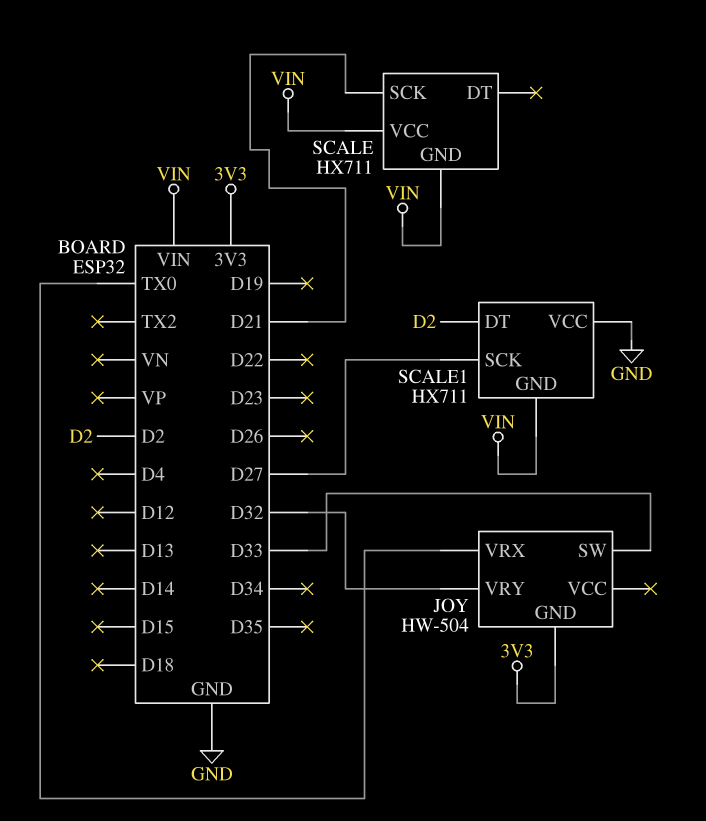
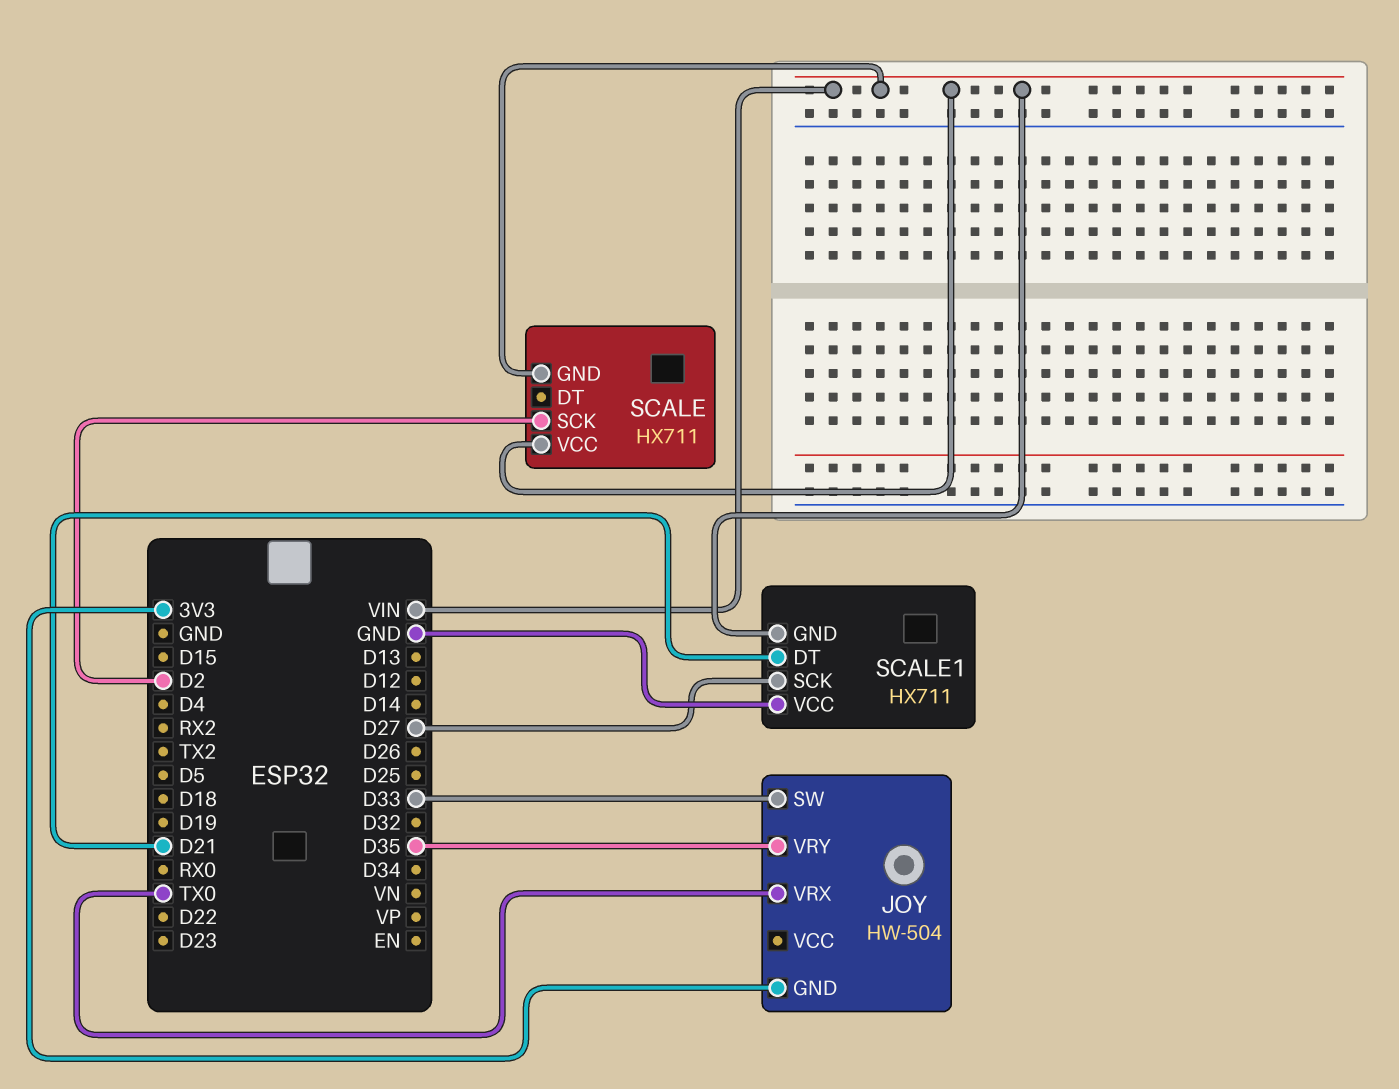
JOY pin VRY: D32 -> D35
SCALE pin SCK: D21 -> D2
SCALE1 pin DT: D2 -> D21

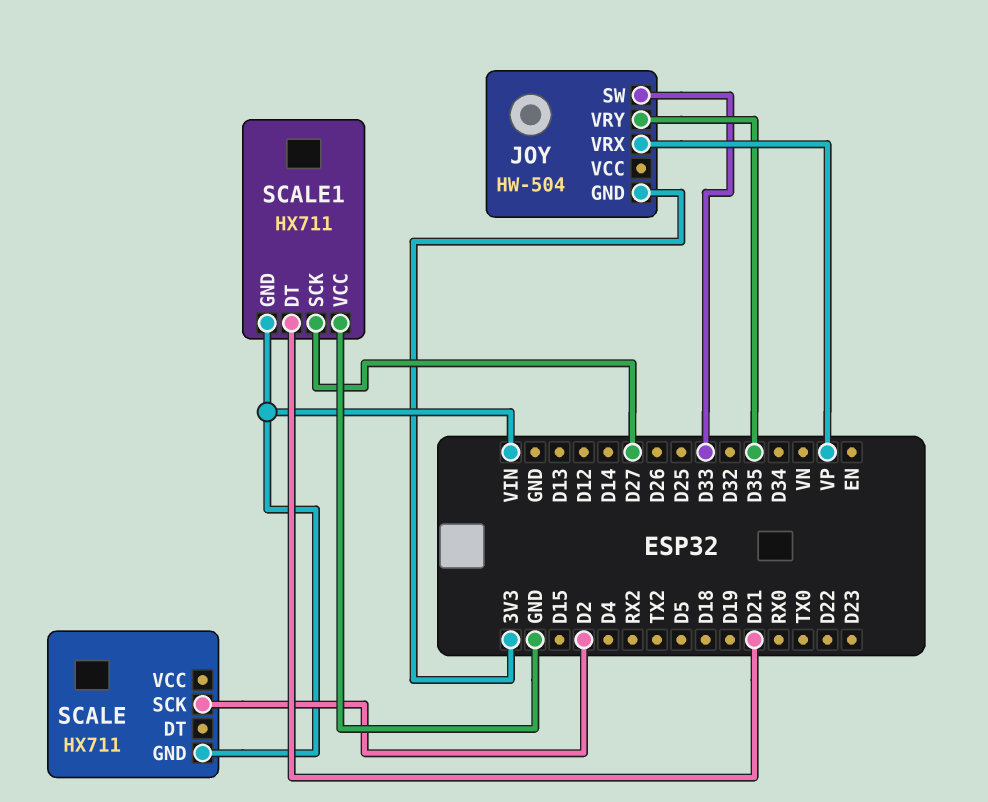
JOY pin VRX: TX0 -> VP
SCALE pin VCC: VIN -> none

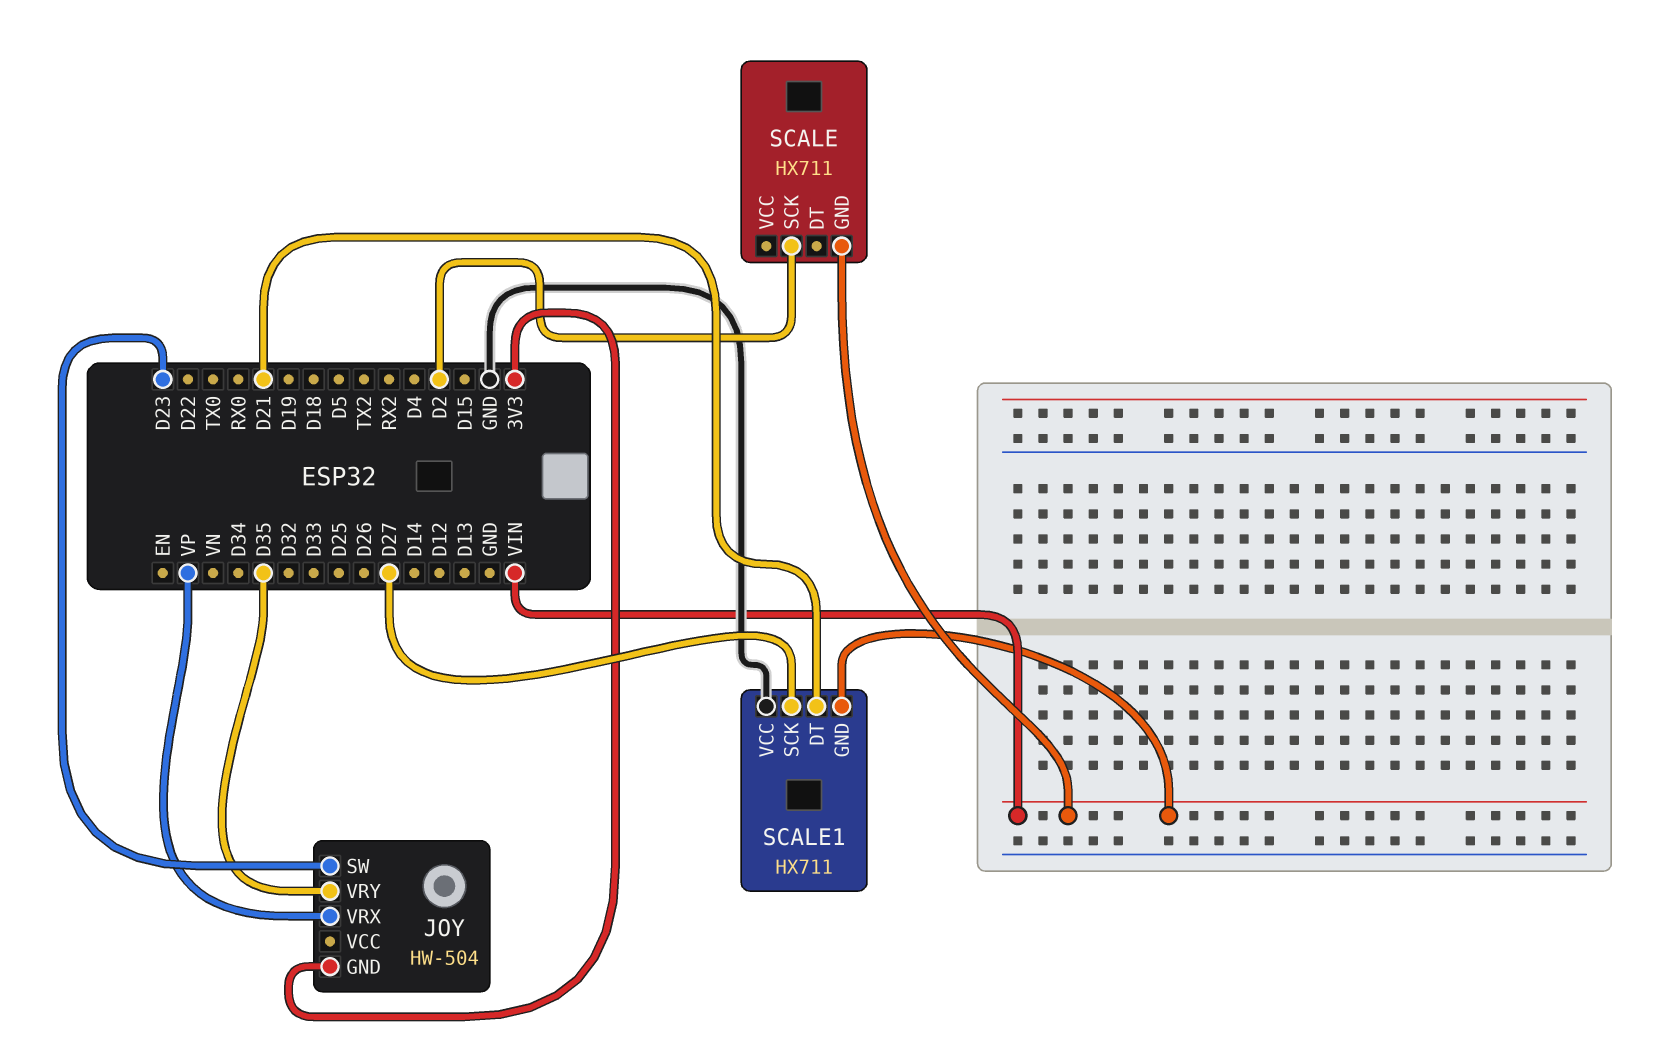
JOY pin SW: D33 -> D23

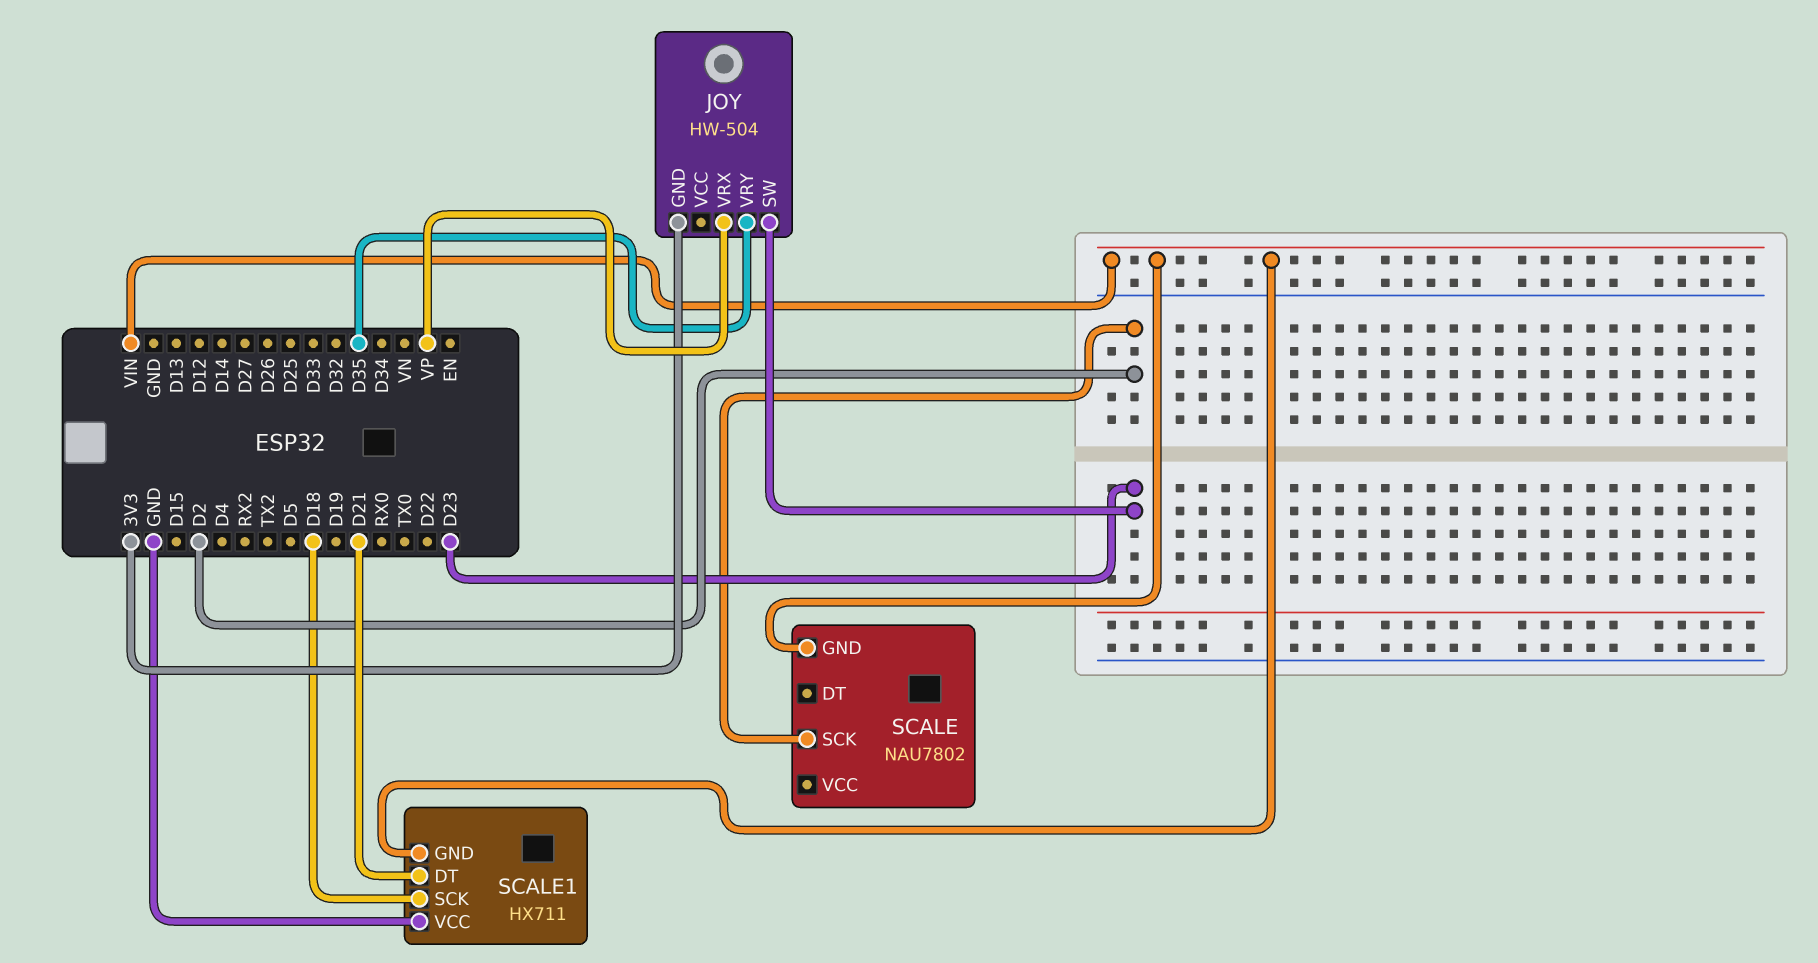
SCALE: HX711 -> NAU7802
SCALE1 pin SCK: D27 -> D18

